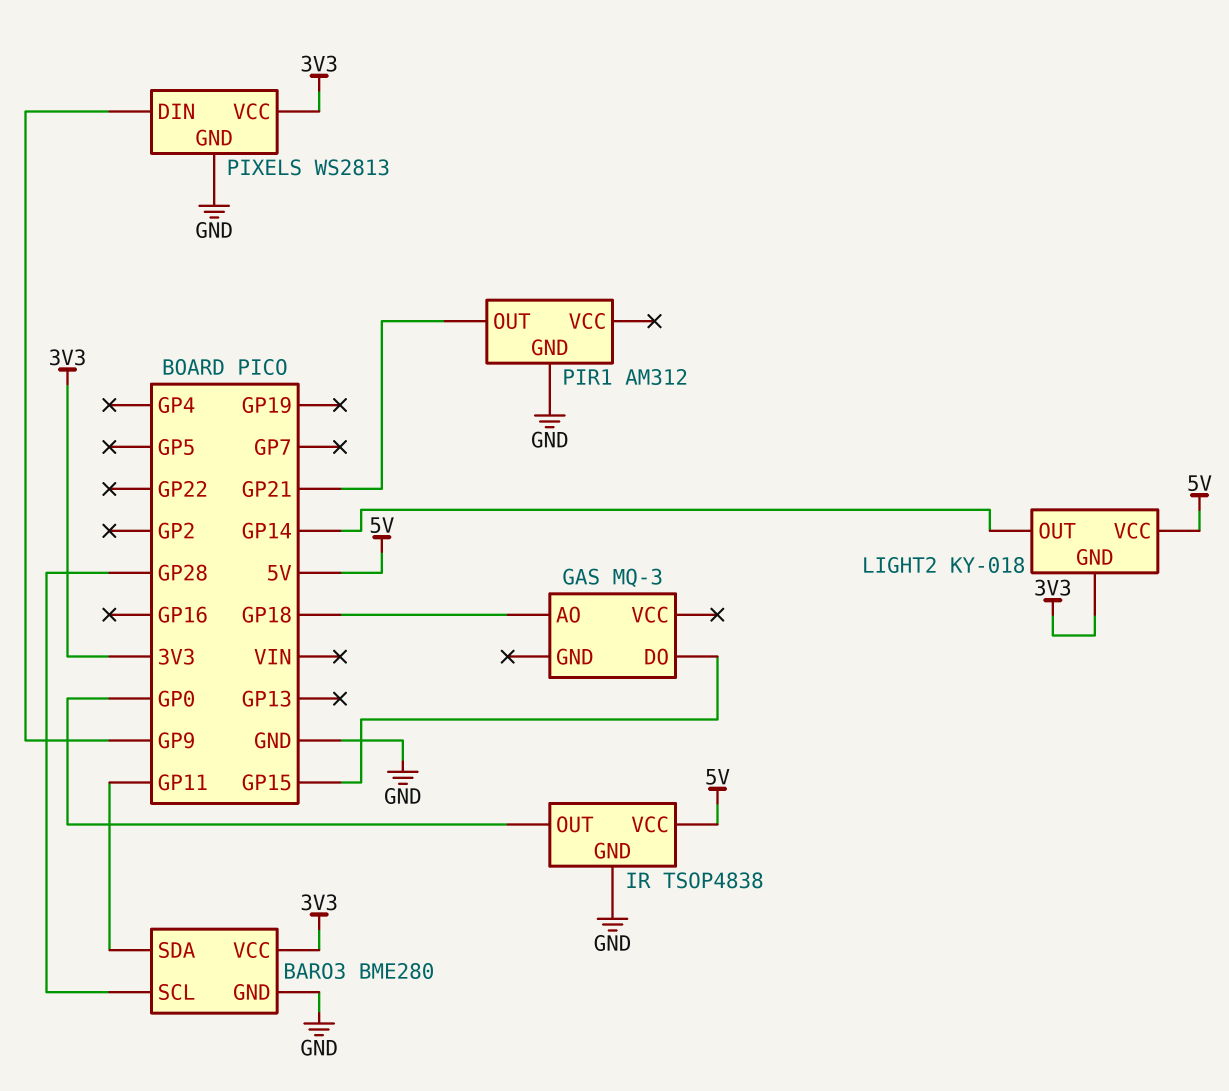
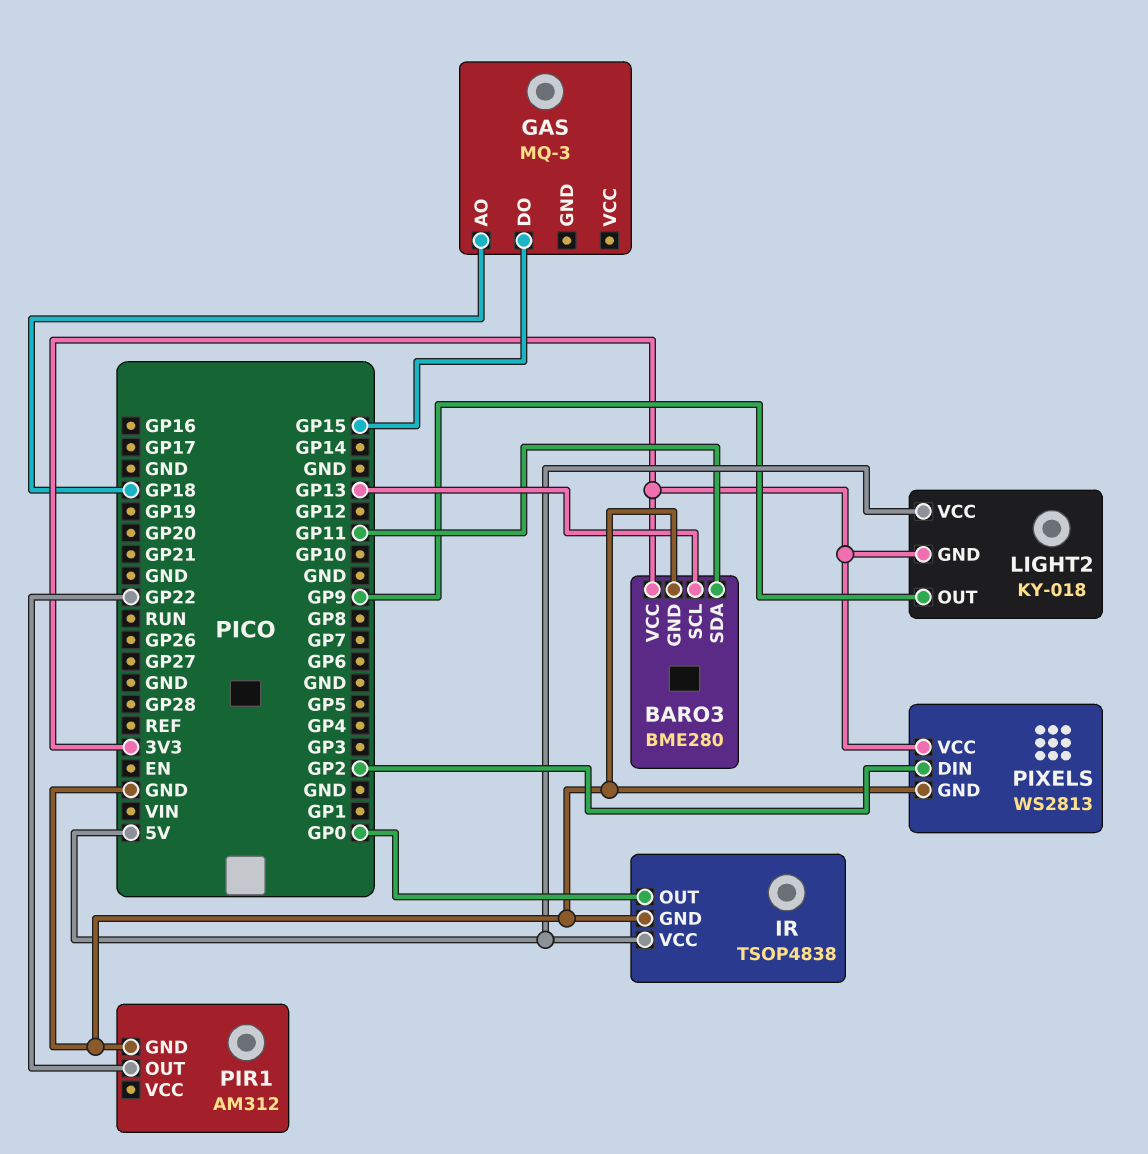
BARO3 pin SCL: GP28 -> GP13
LIGHT2 pin OUT: GP14 -> GP9
PIR1 pin OUT: GP21 -> GP22
PIXELS pin DIN: GP9 -> GP2

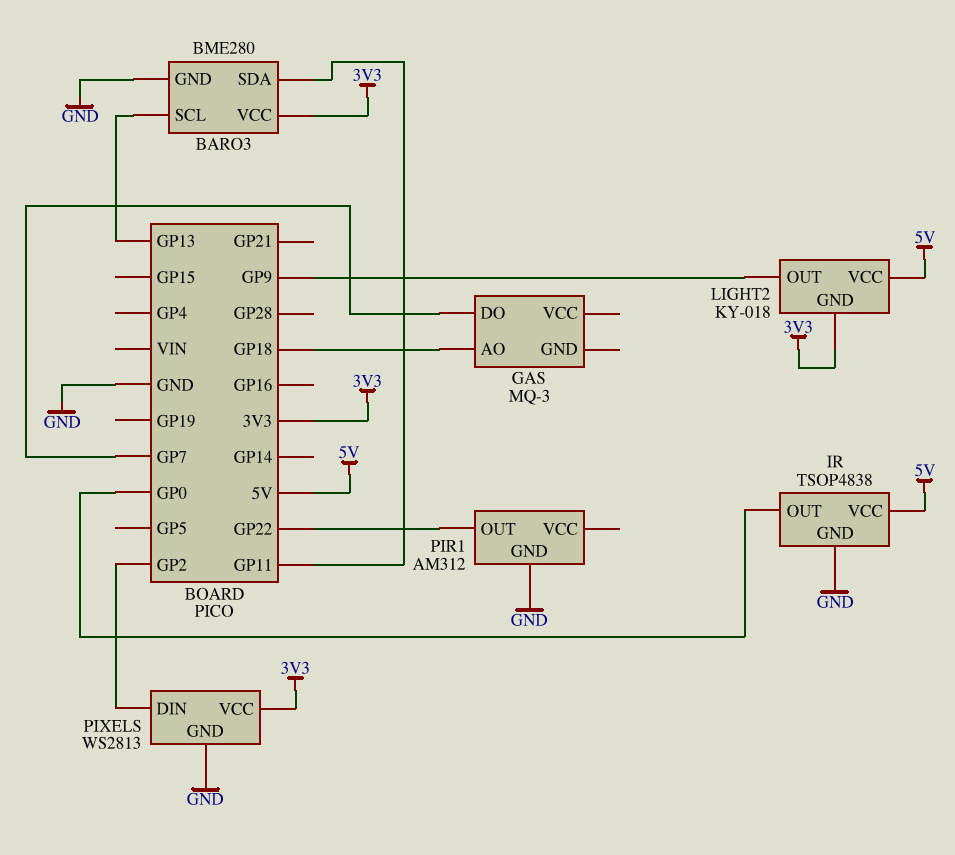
GAS pin DO: GP15 -> GP7

